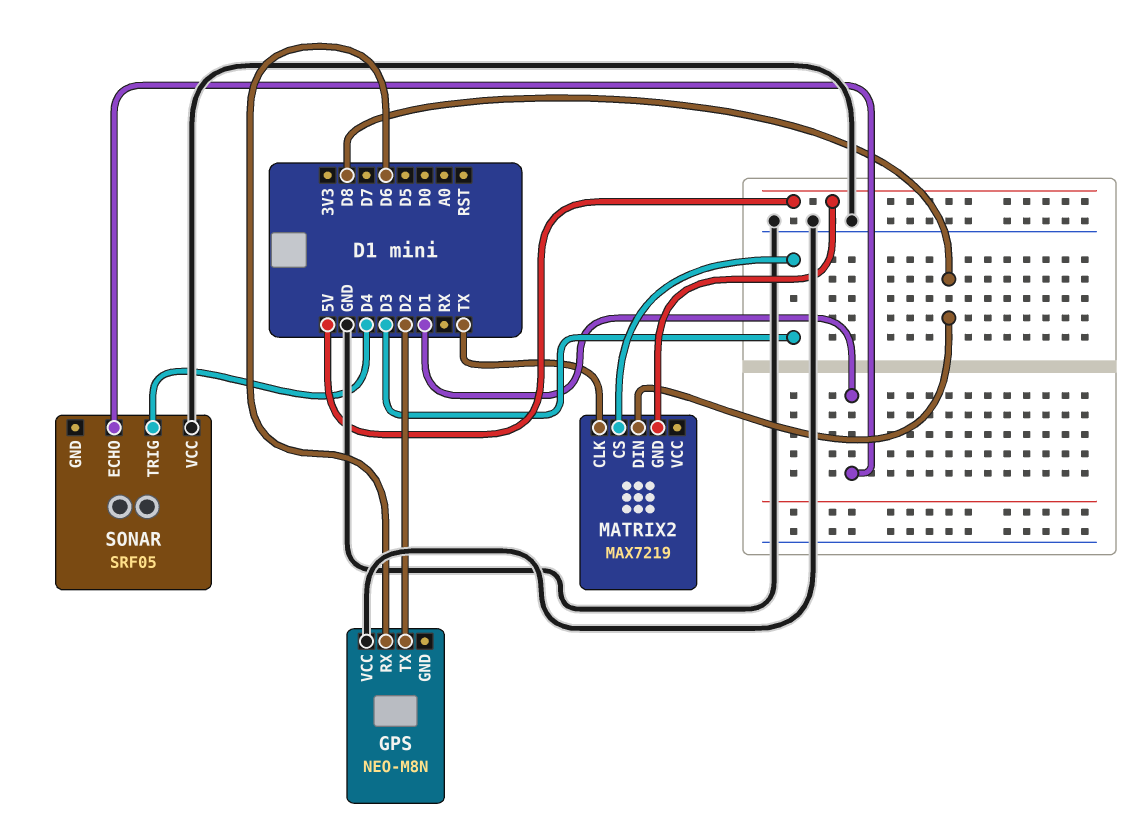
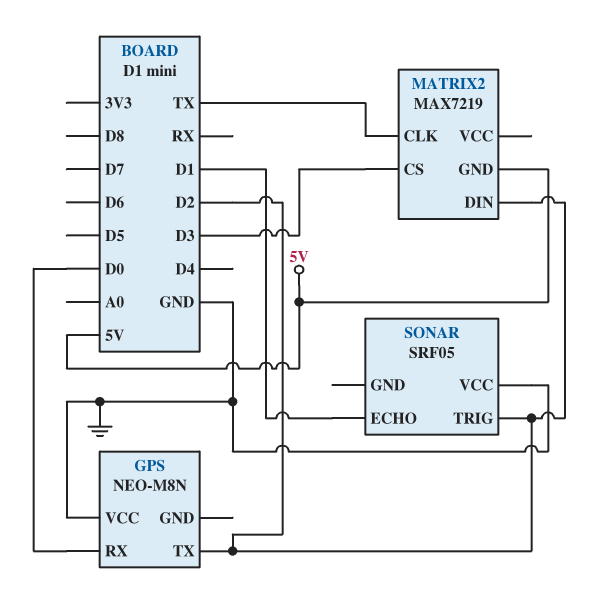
GPS pin RX: D6 -> D0
MATRIX2 pin DIN: D8 -> D2
SONAR pin TRIG: D4 -> D2

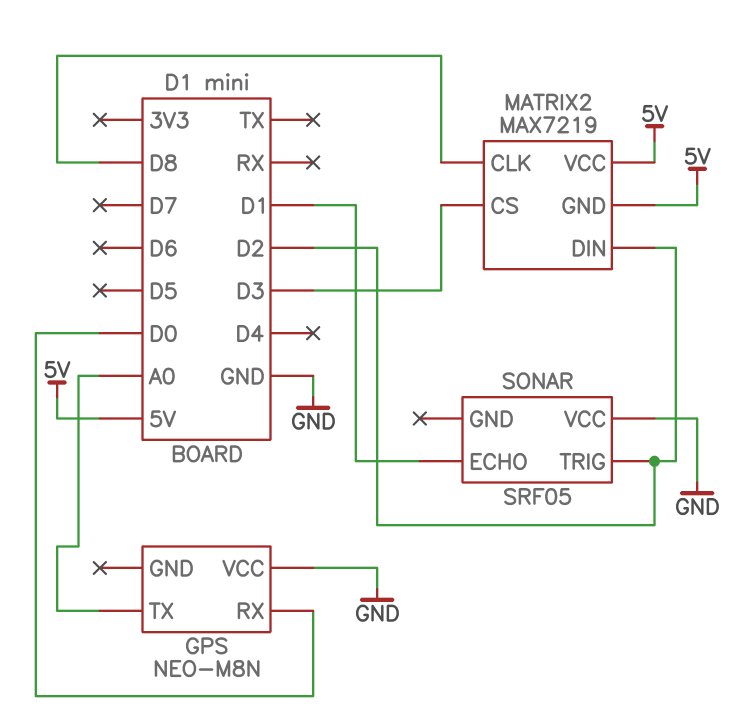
GPS pin TX: D2 -> A0
MATRIX2 pin CLK: TX -> D8
MATRIX2 pin VCC: none -> 5V

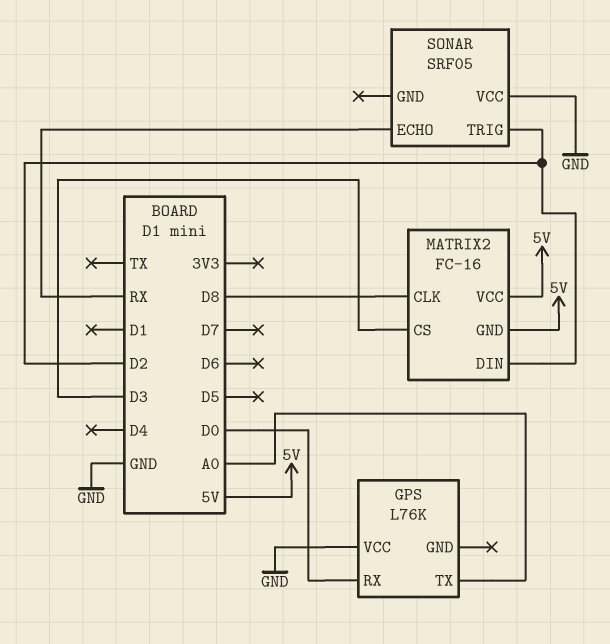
GPS: NEO-M8N -> L76K
MATRIX2: MAX7219 -> FC-16
SONAR pin ECHO: D1 -> RX

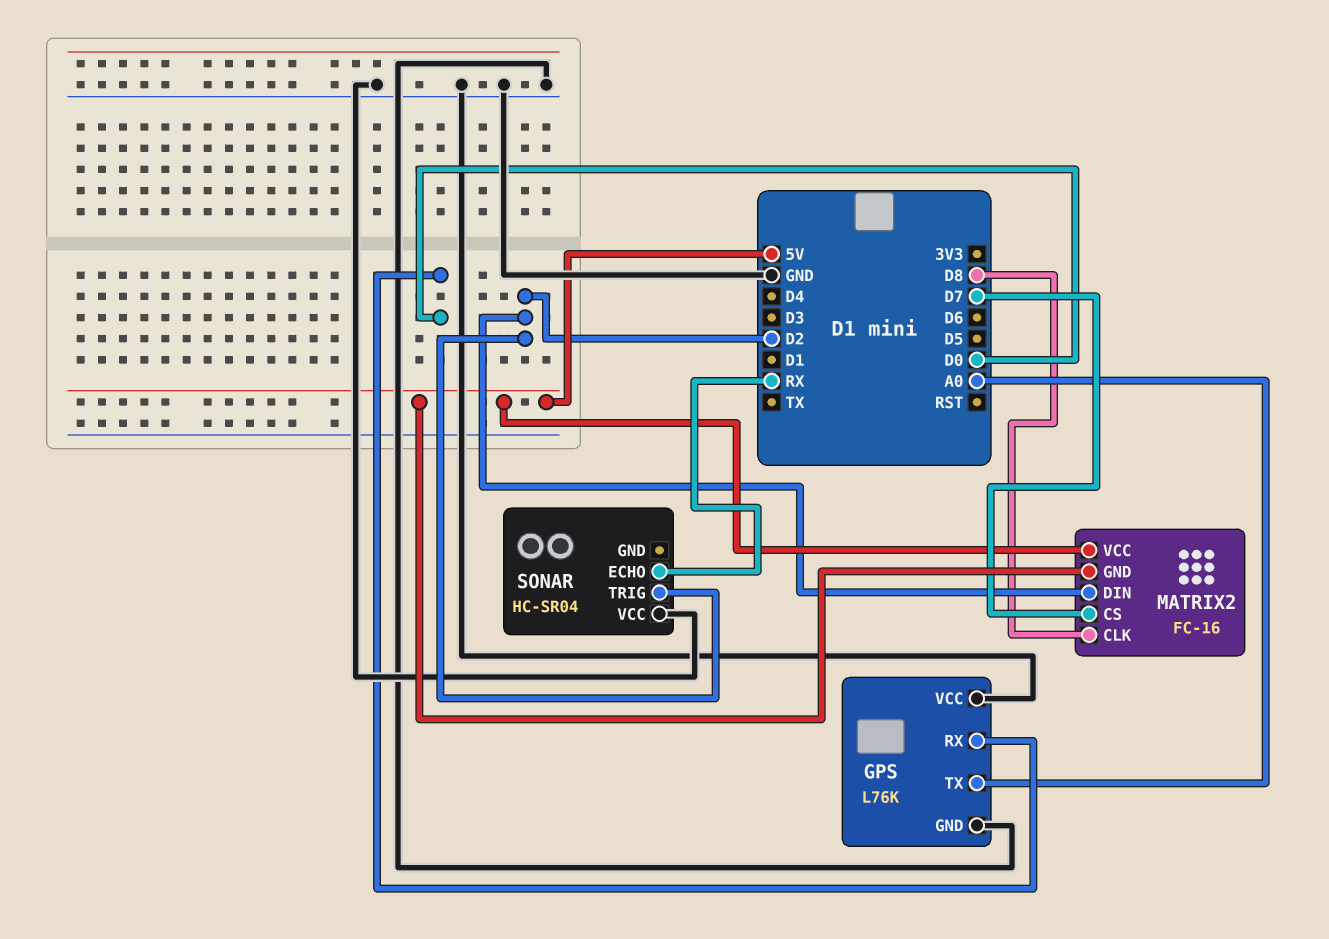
GPS pin GND: none -> GND
MATRIX2 pin CS: D3 -> D7
SONAR: SRF05 -> HC-SR04

